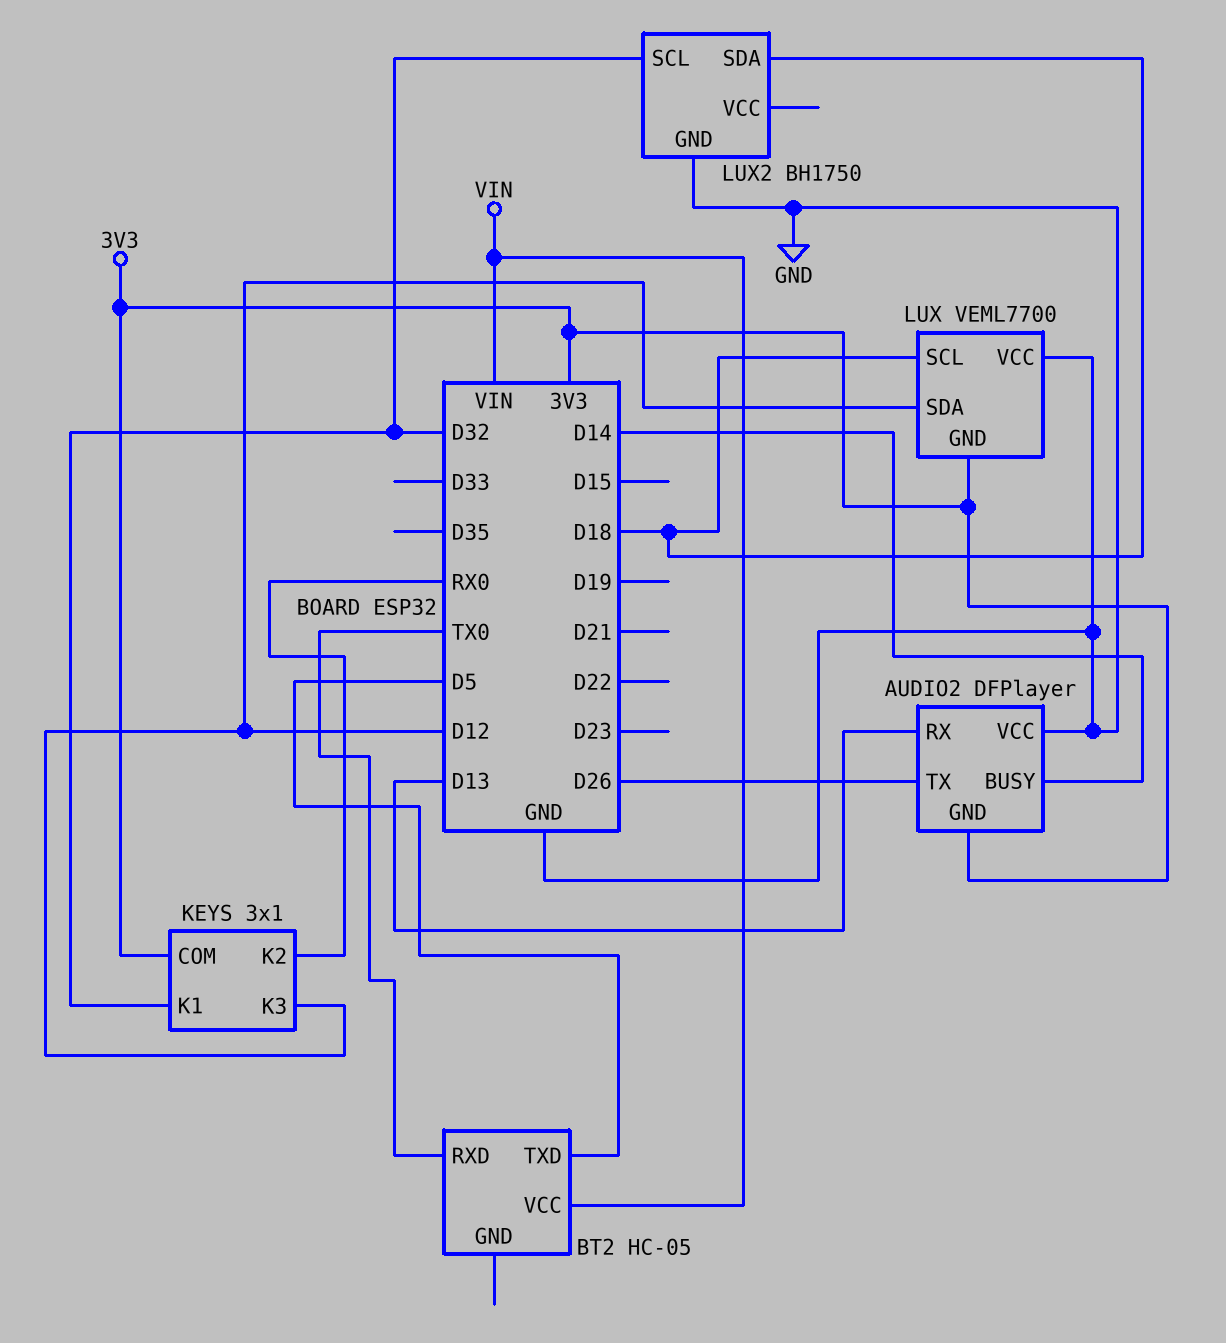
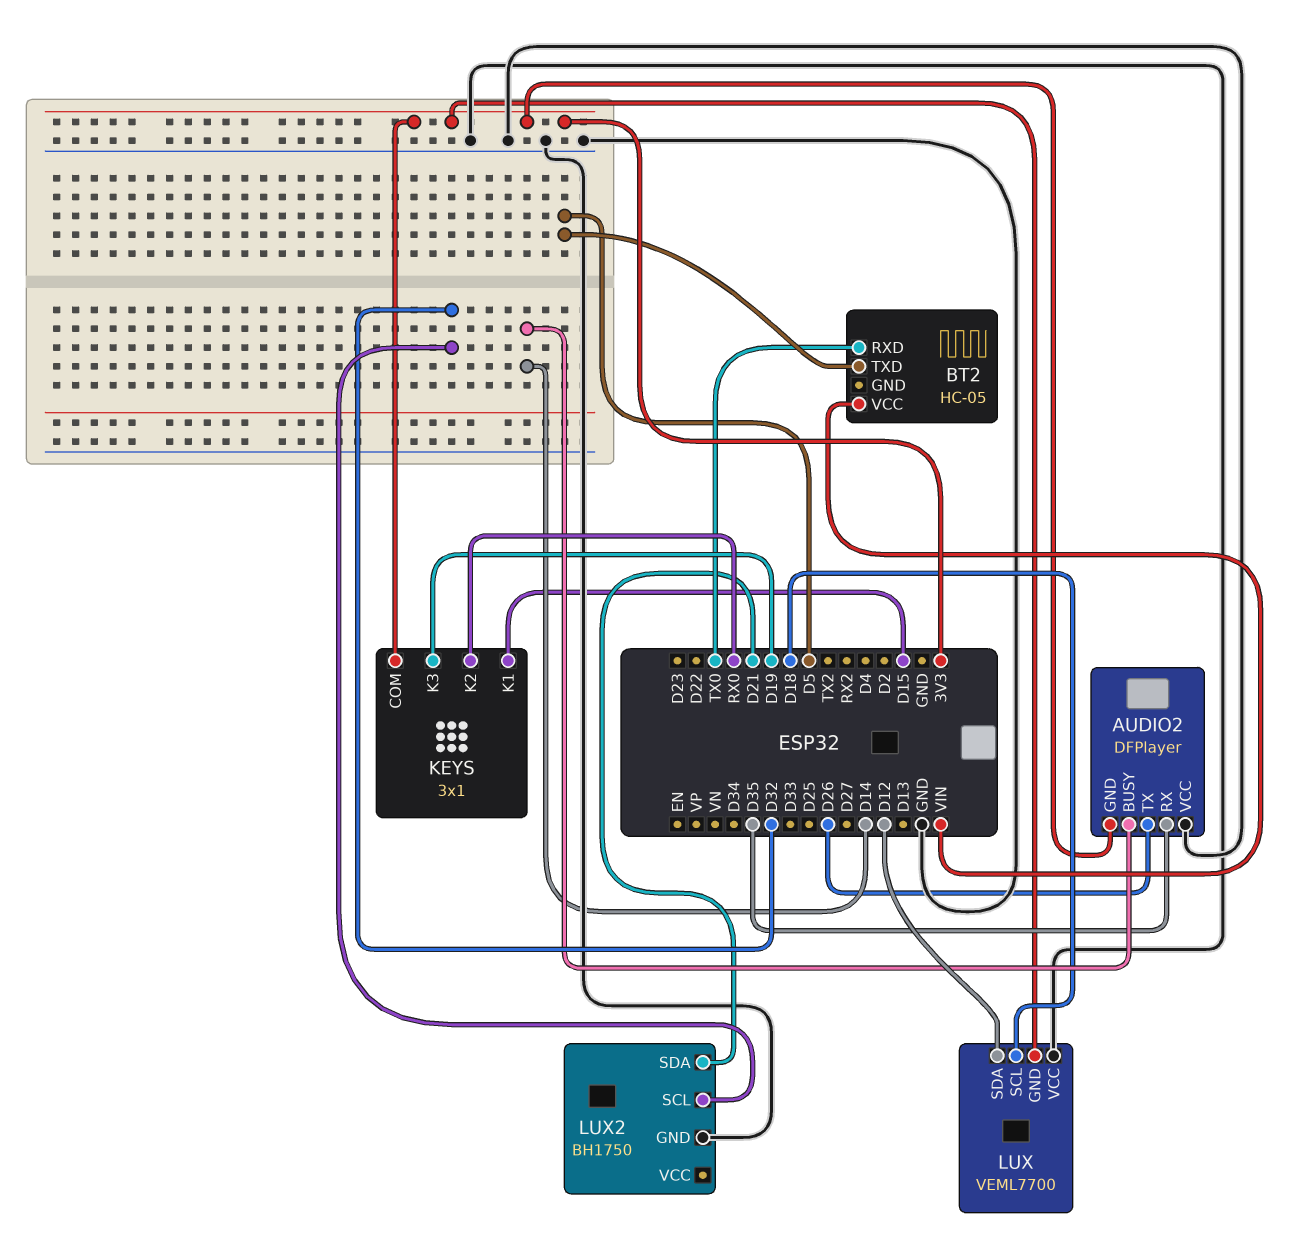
AUDIO2 pin RX: D13 -> D35
KEYS pin K1: D32 -> D15
KEYS pin K3: D12 -> D19
LUX2 pin SDA: D18 -> D21

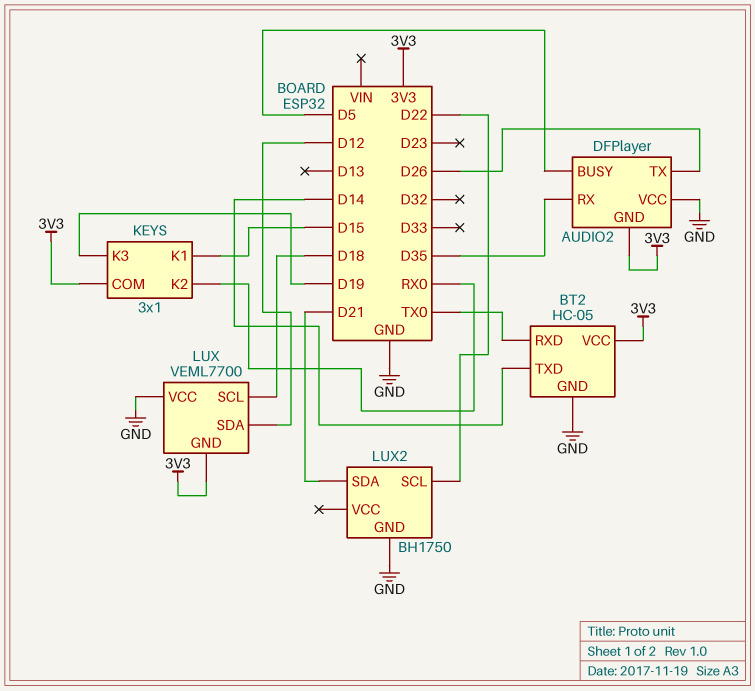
AUDIO2 pin BUSY: D14 -> D5
BT2 pin GND: none -> GND
BT2 pin TXD: D5 -> D14
BT2 pin VCC: VIN -> 3V3
LUX2 pin SCL: D32 -> D22

